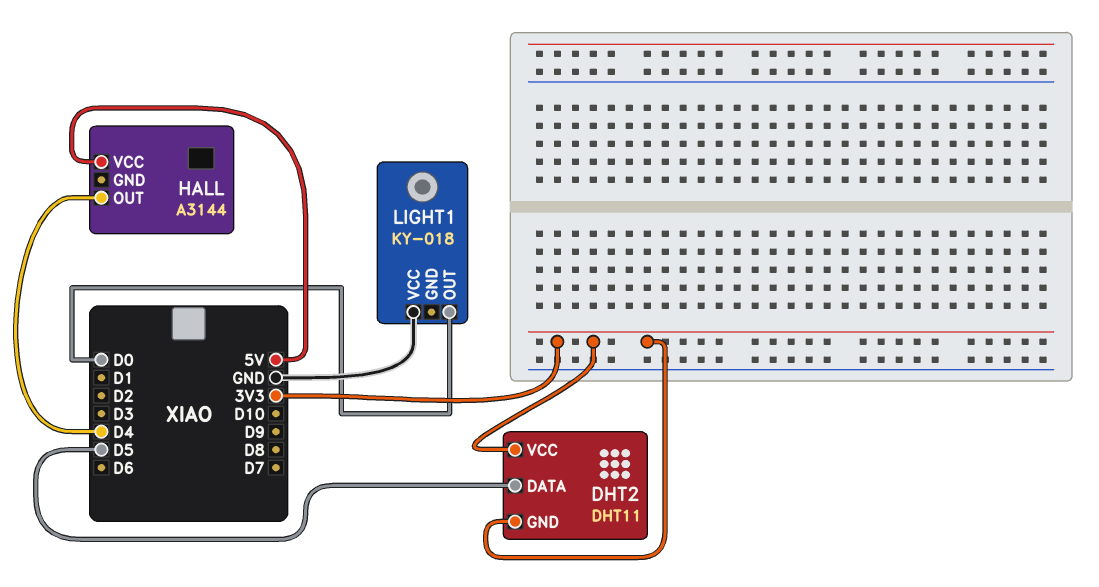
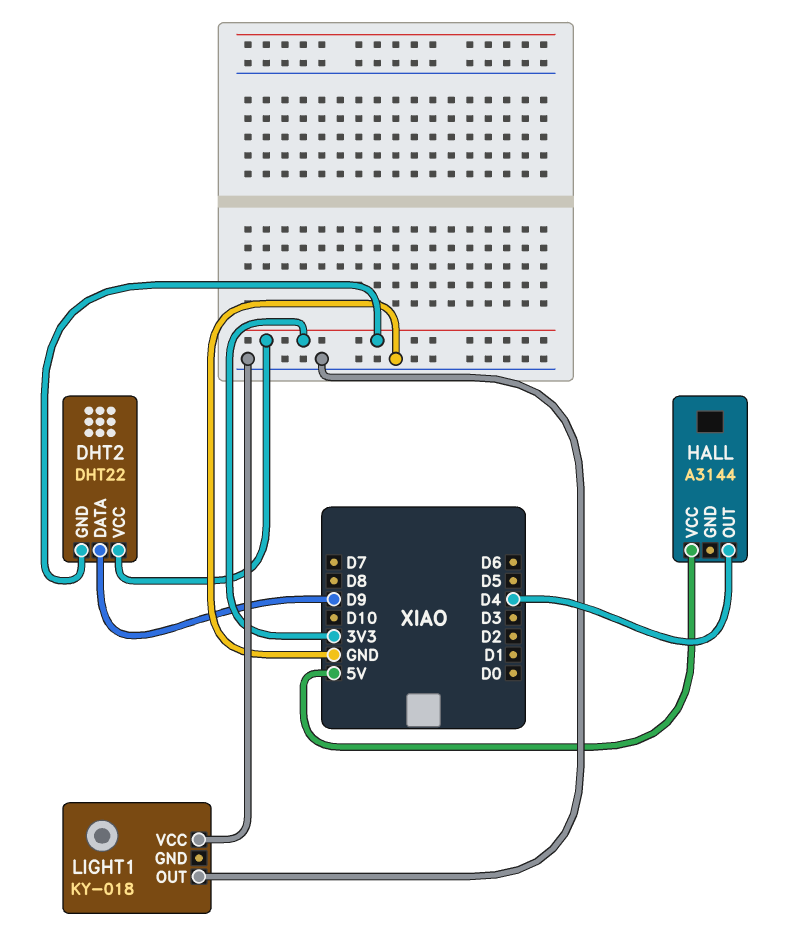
DHT2: DHT11 -> DHT22
DHT2 pin DATA: D5 -> D9
LIGHT1 pin OUT: D0 -> GND

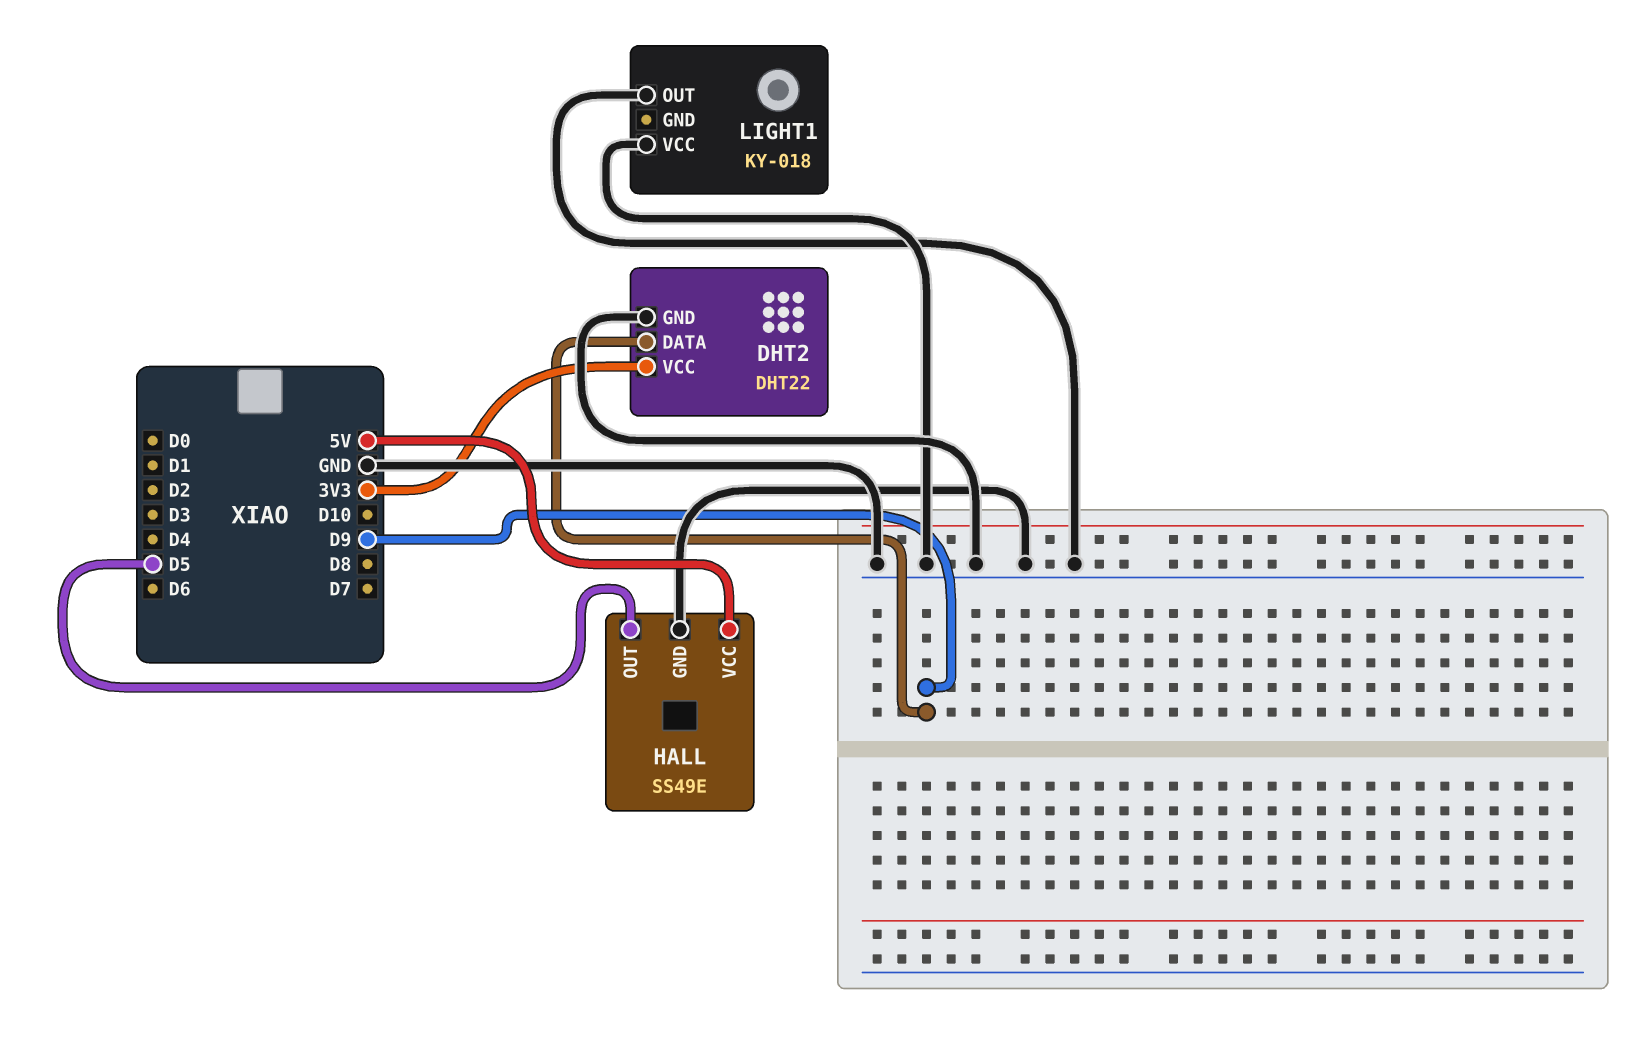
DHT2 pin GND: 3V3 -> GND
HALL: A3144 -> SS49E
HALL pin GND: none -> GND
HALL pin OUT: D4 -> D5

